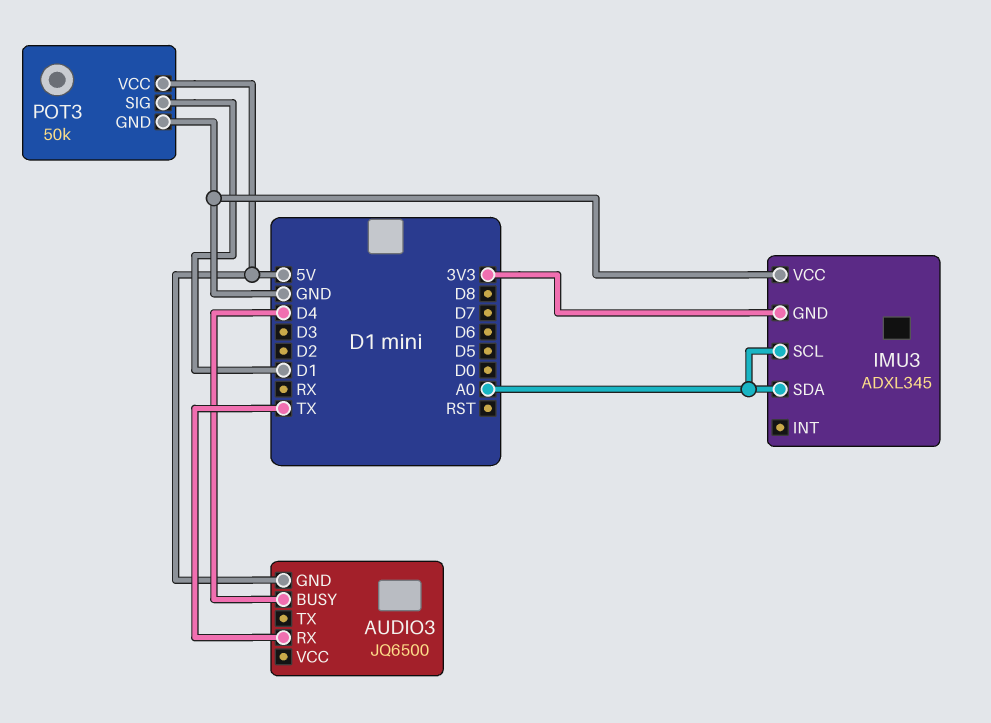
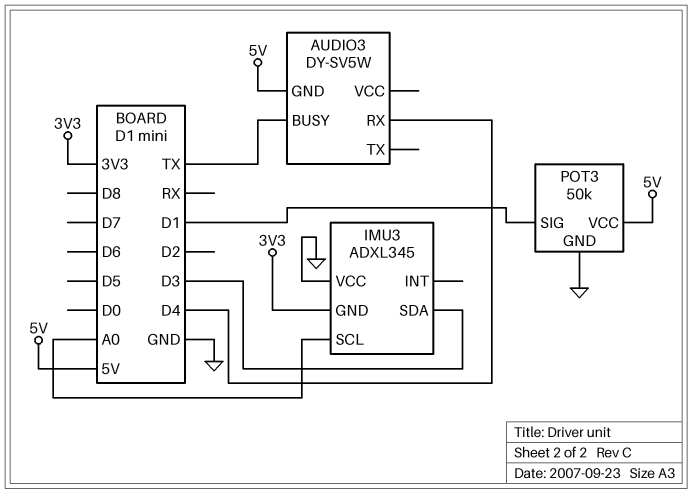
AUDIO3: JQ6500 -> DY-SV5W
AUDIO3 pin BUSY: D4 -> TX
AUDIO3 pin RX: TX -> D4
IMU3 pin SDA: A0 -> D3

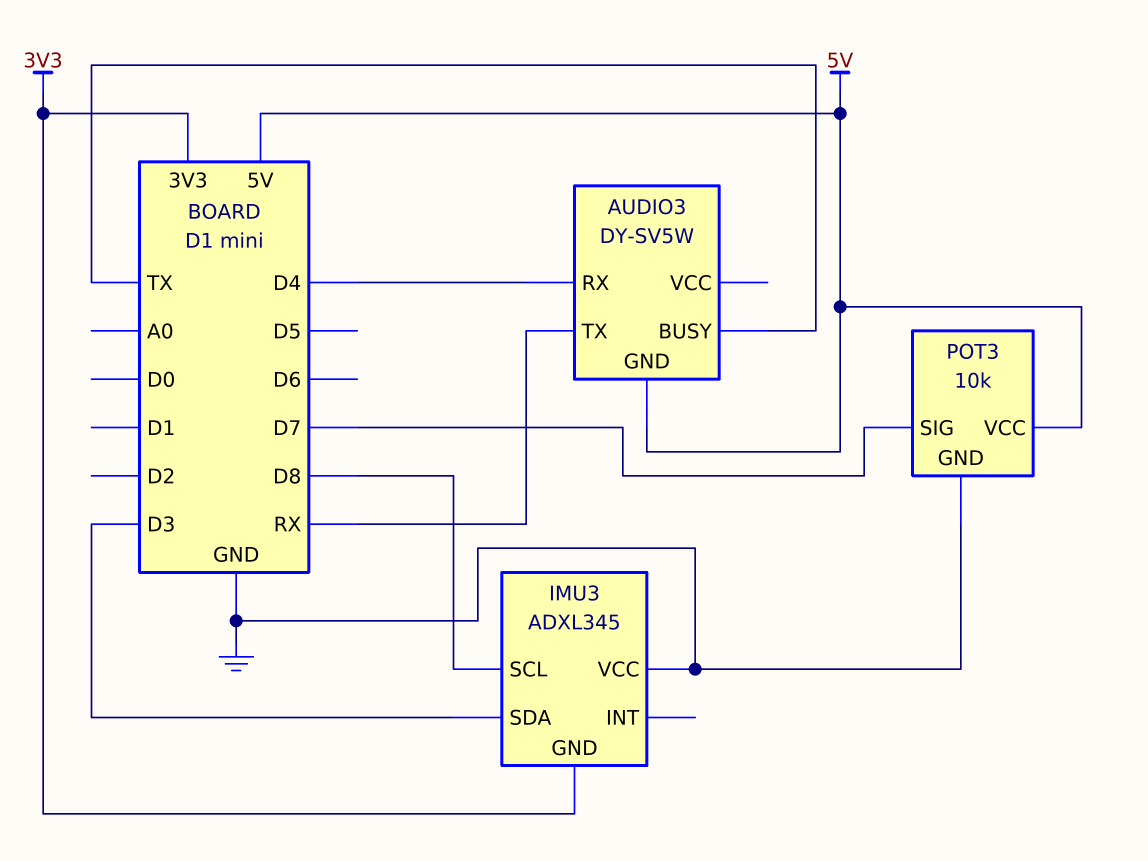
AUDIO3 pin TX: none -> RX
IMU3 pin SCL: A0 -> D8
POT3: 50k -> 10k
POT3 pin SIG: D1 -> D7

